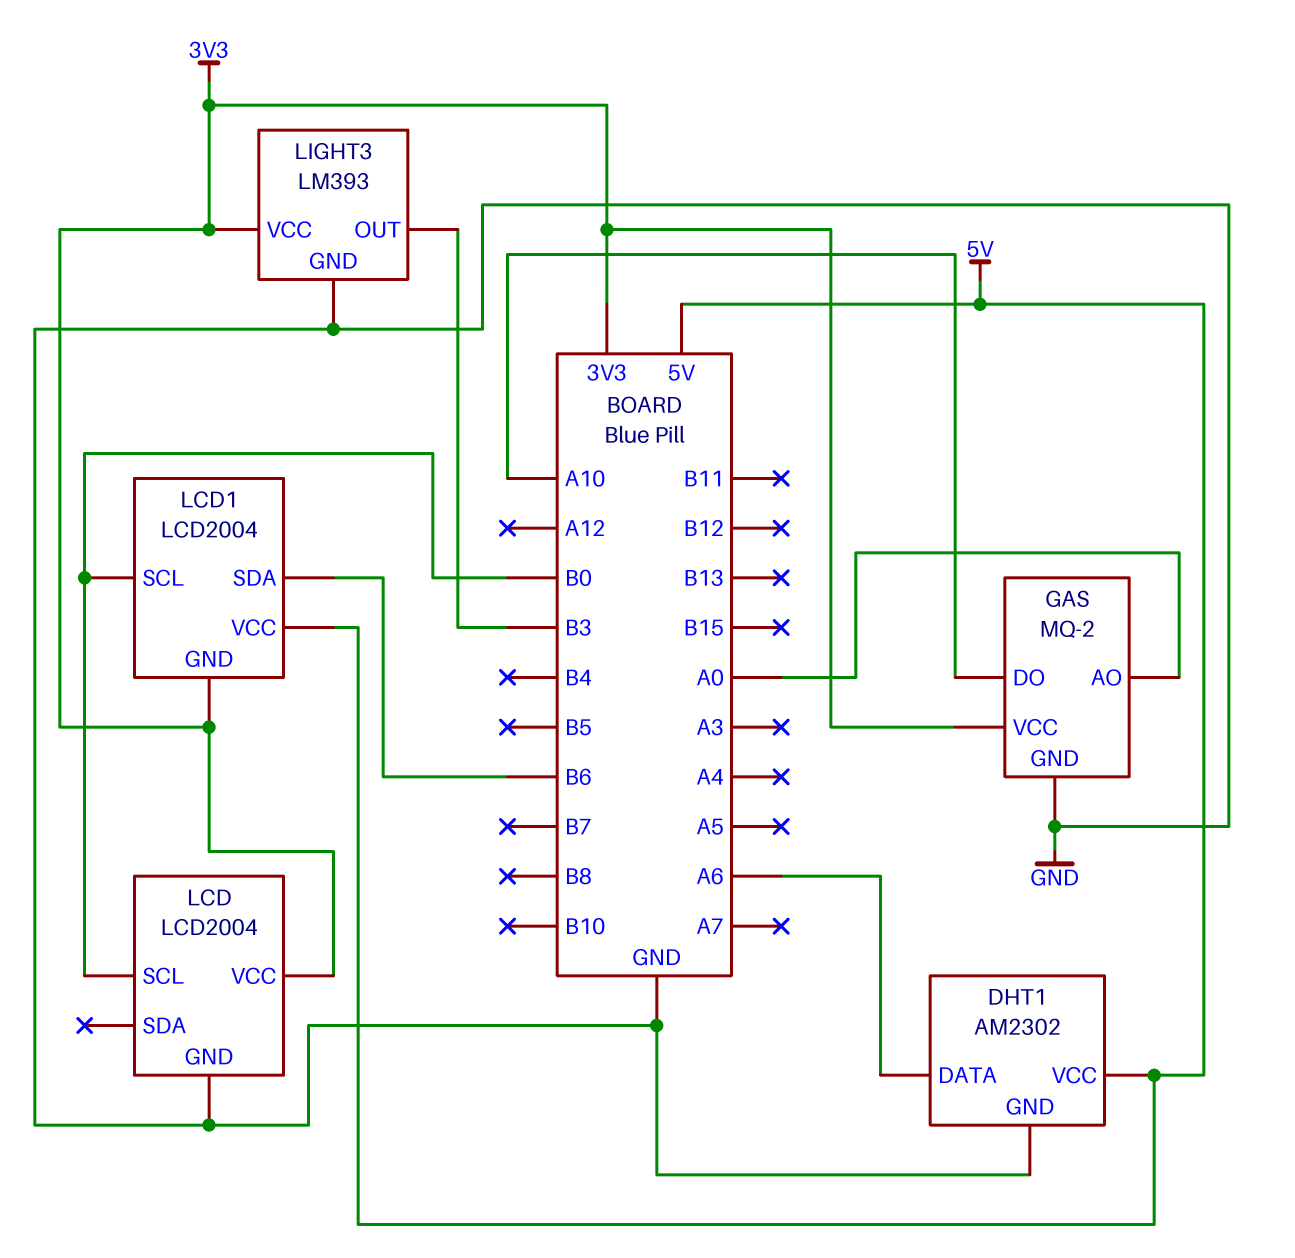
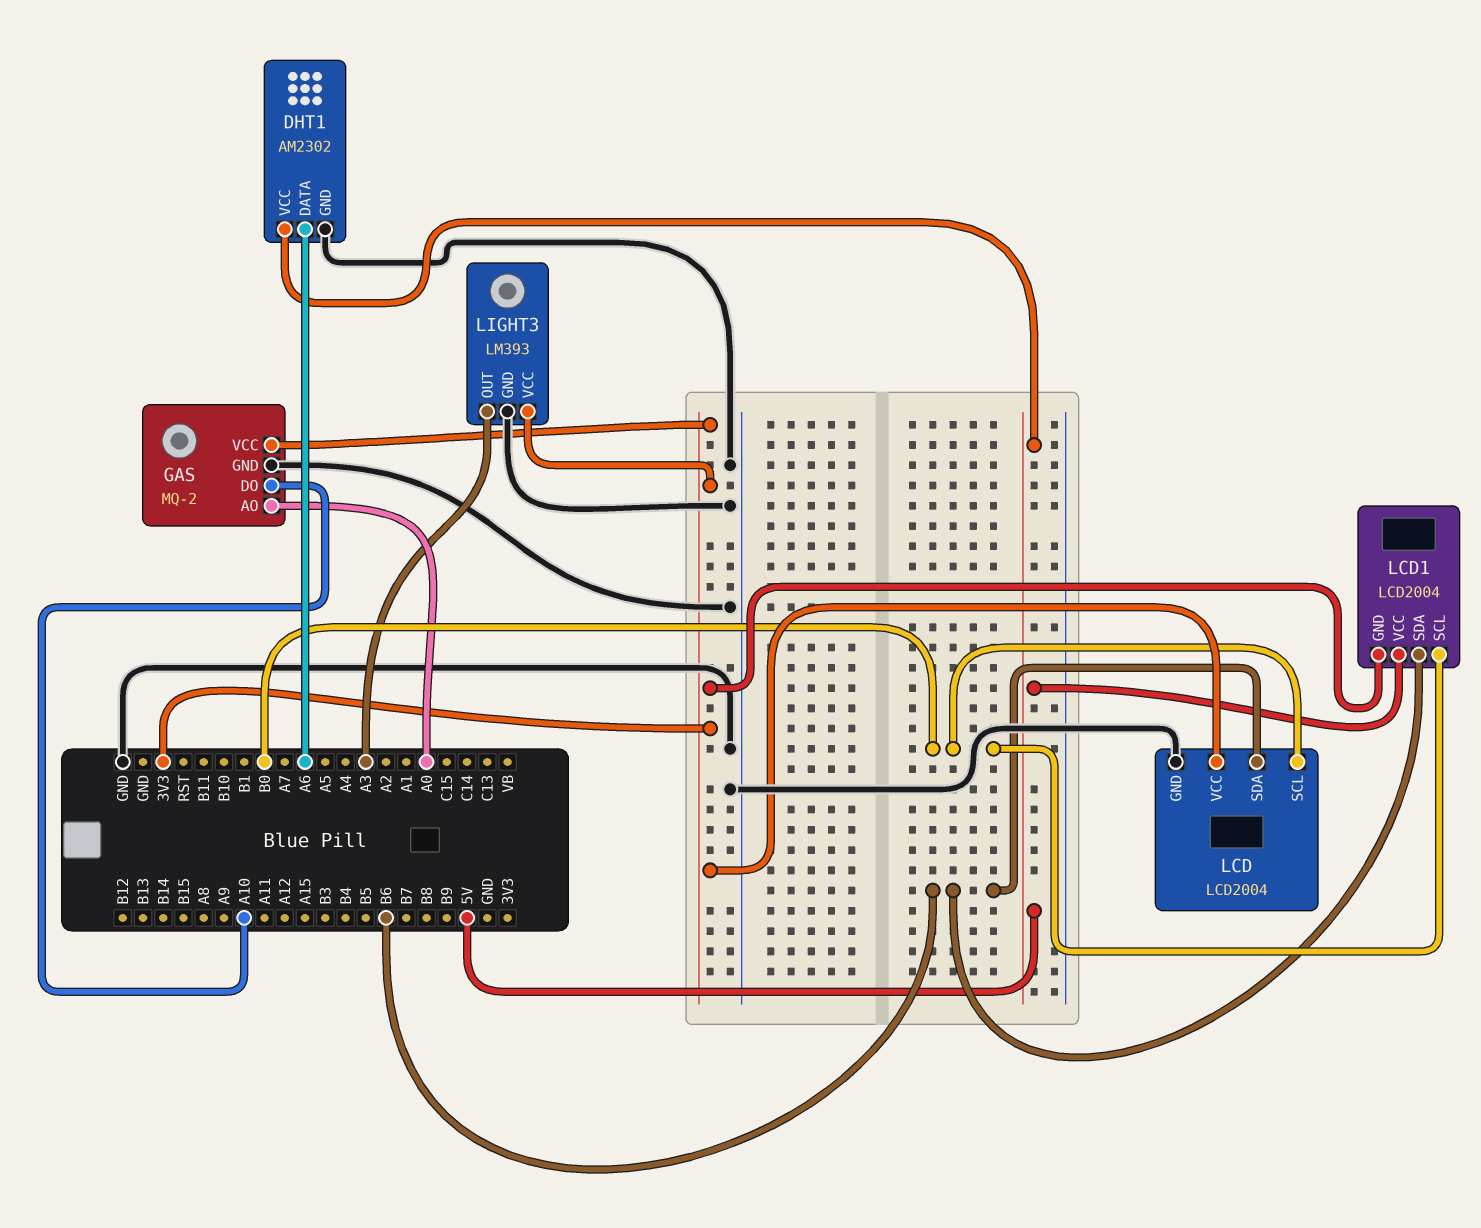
LCD pin SDA: none -> B6
LIGHT3 pin OUT: B3 -> A3

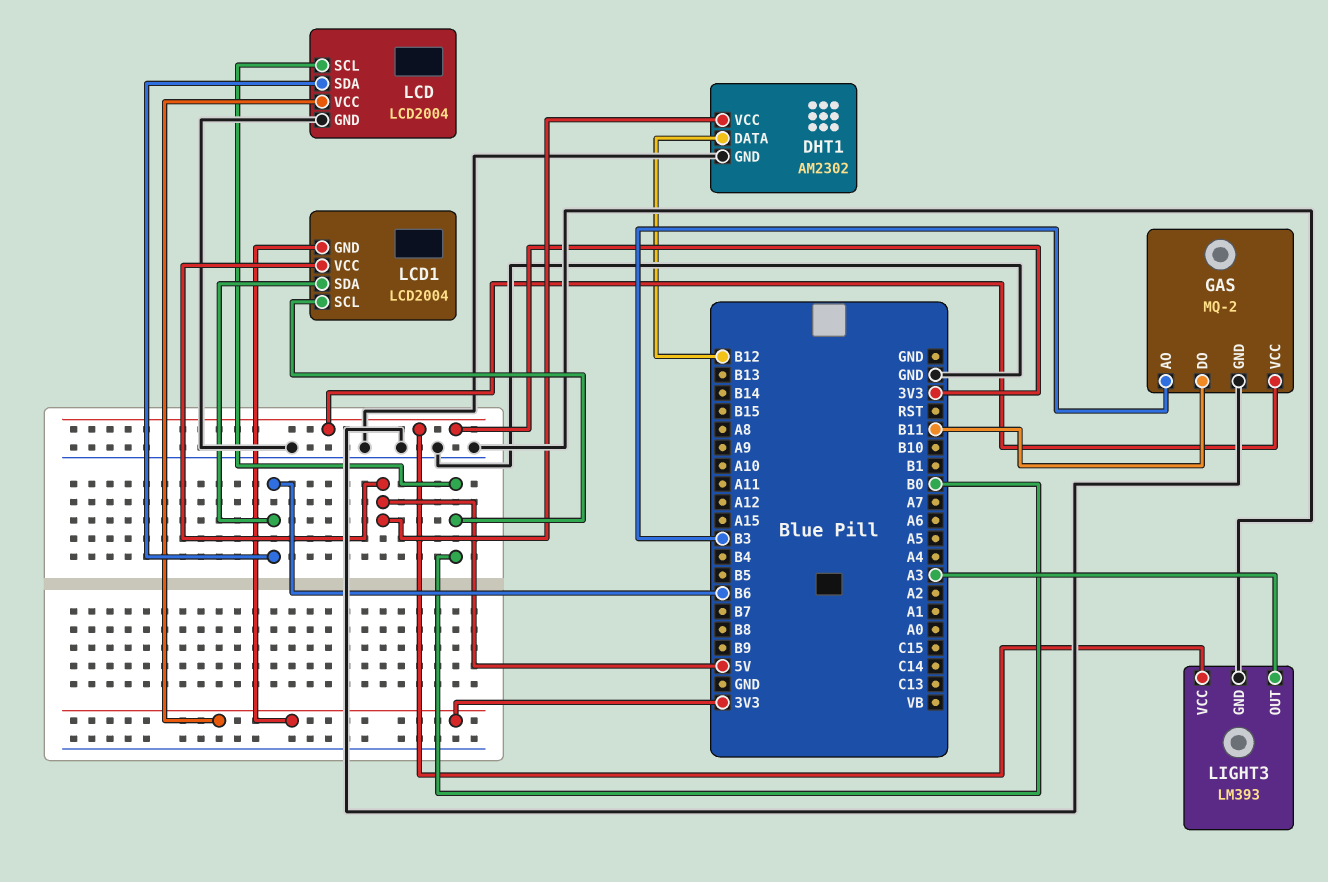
DHT1 pin DATA: A6 -> B12
GAS pin AO: A0 -> B3
GAS pin DO: A10 -> B11

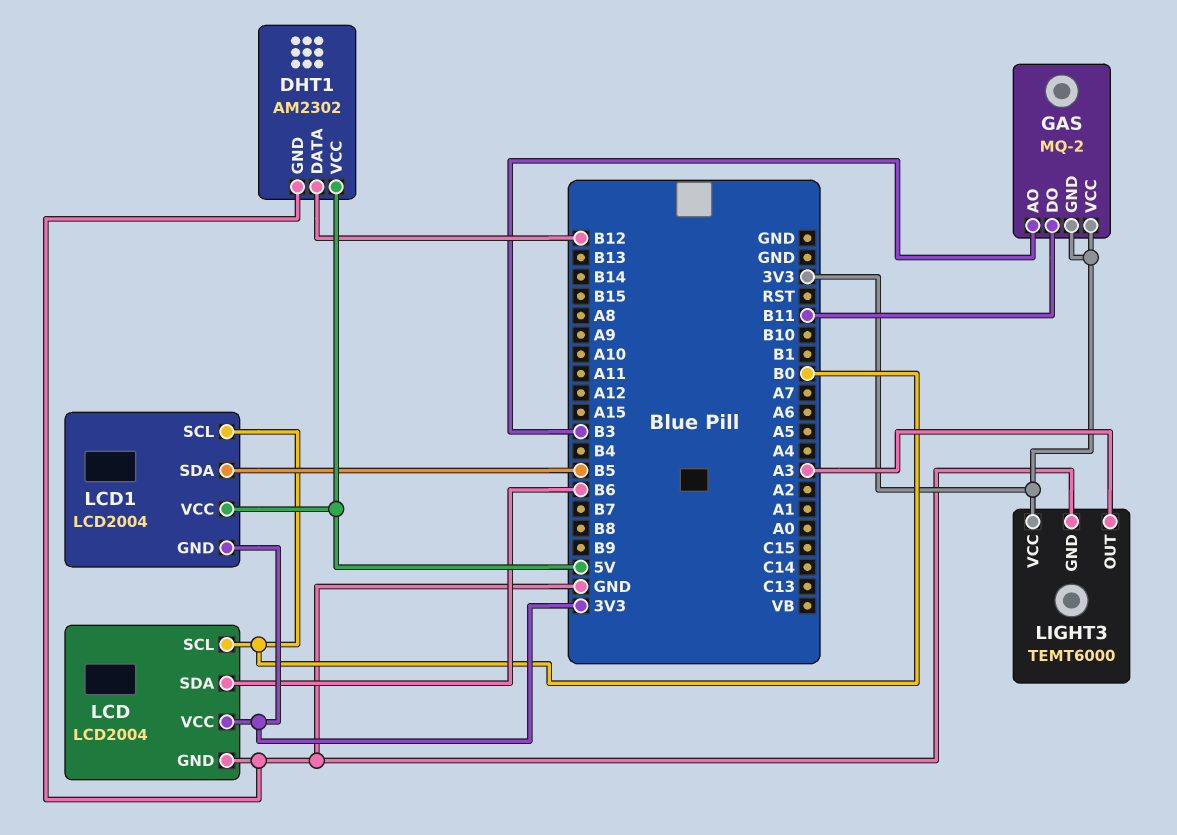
GAS pin GND: GND -> 3V3
LCD1 pin SDA: B6 -> B5
LIGHT3: LM393 -> TEMT6000

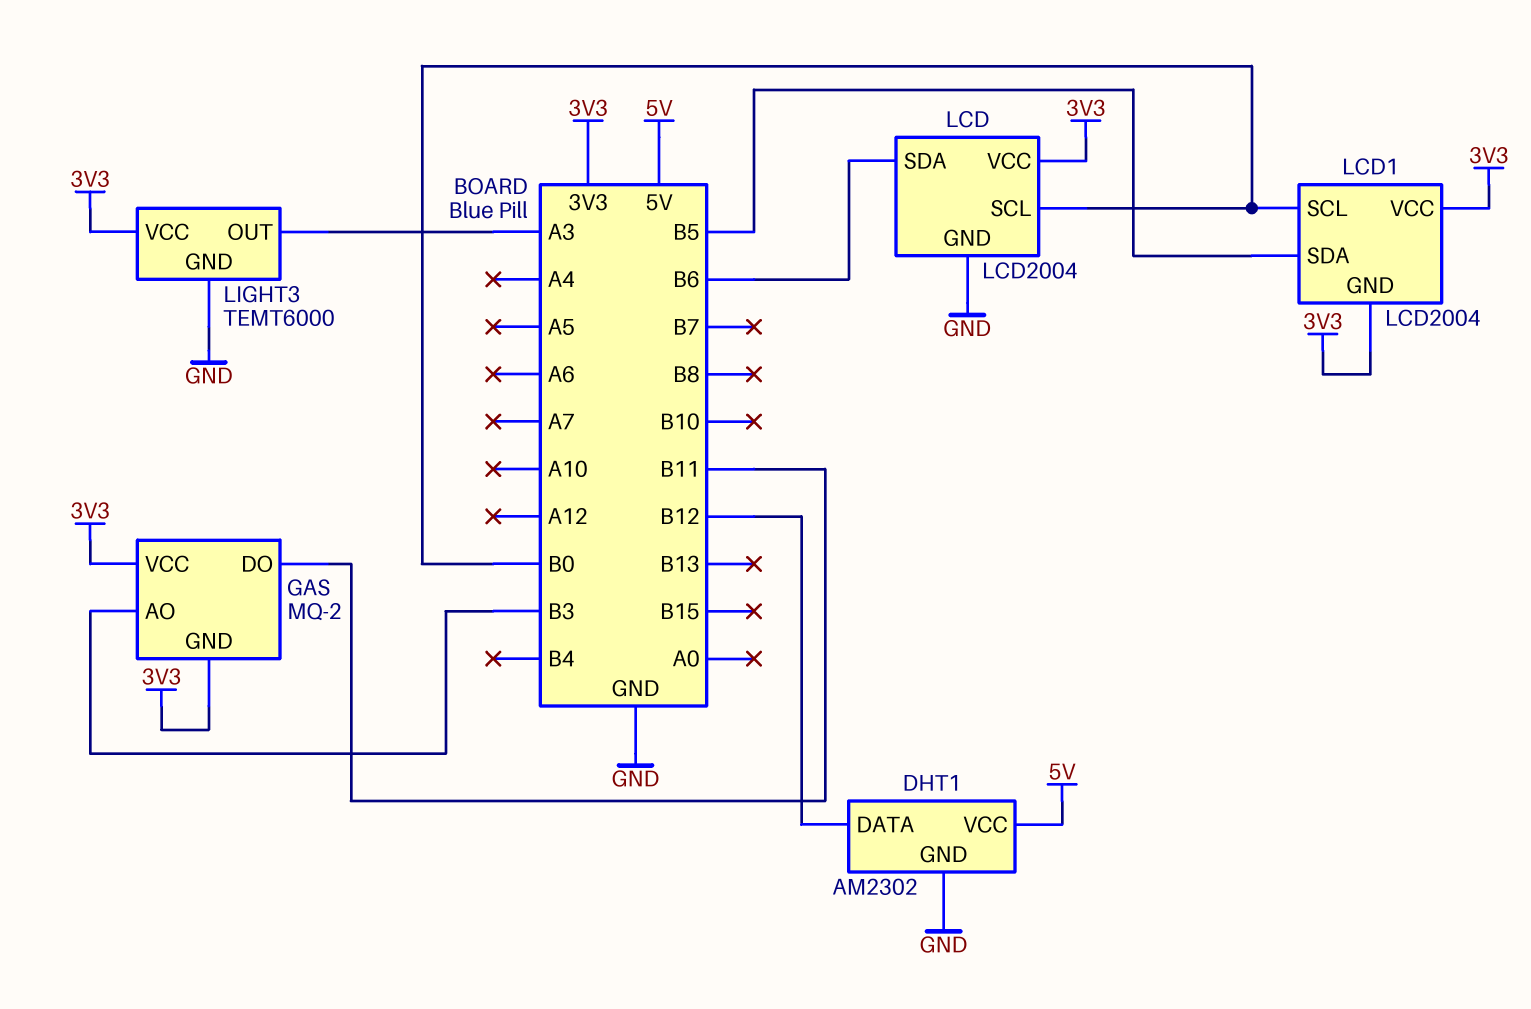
LCD1 pin VCC: 5V -> 3V3

